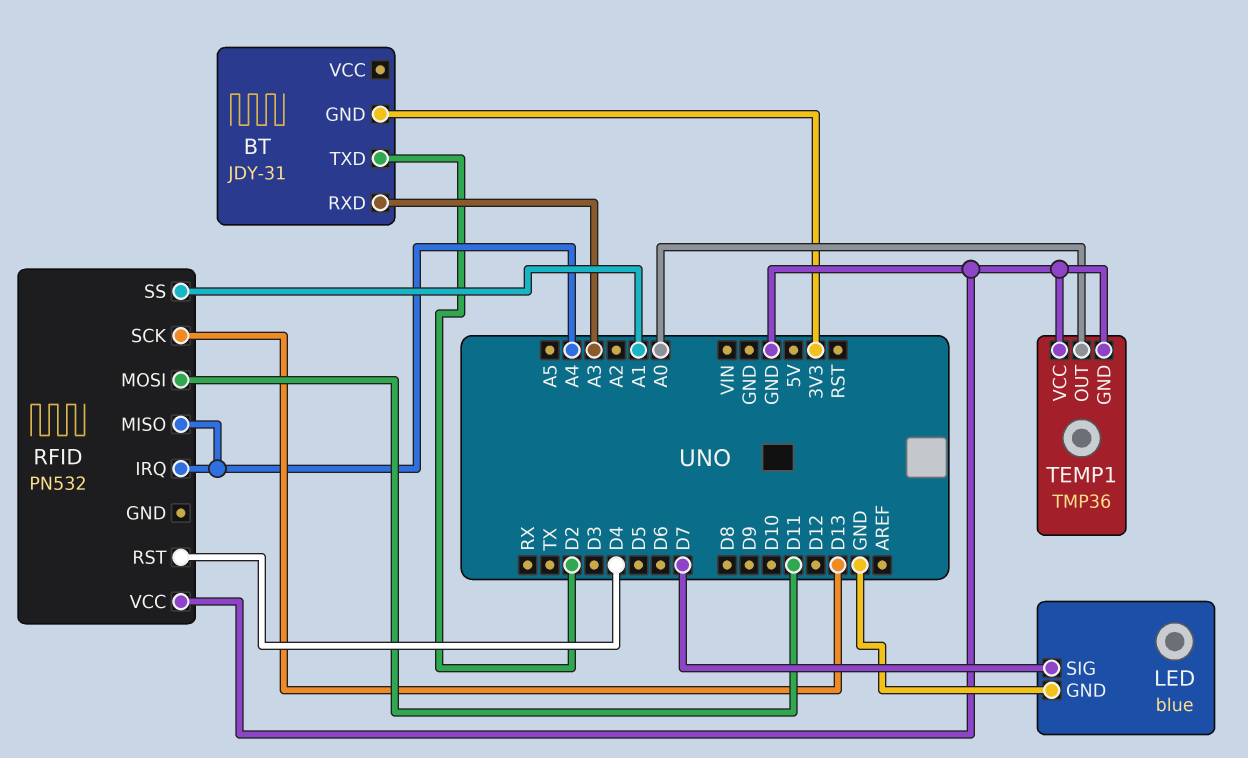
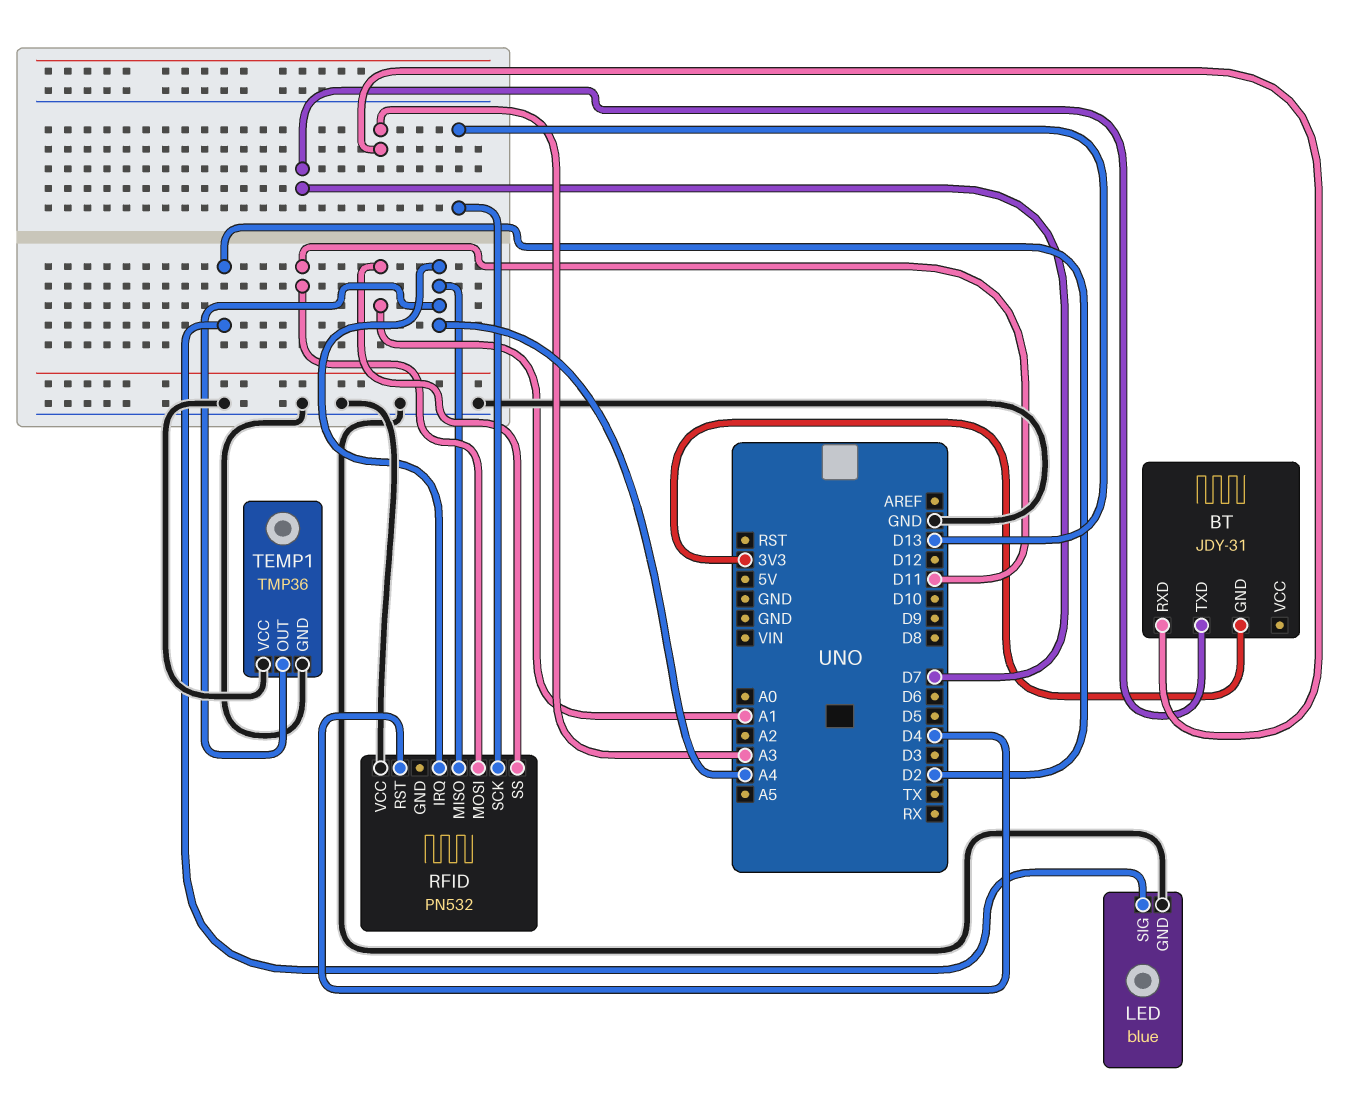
BT pin TXD: D2 -> D7
LED pin SIG: D7 -> D2
TEMP1 pin OUT: A0 -> A4

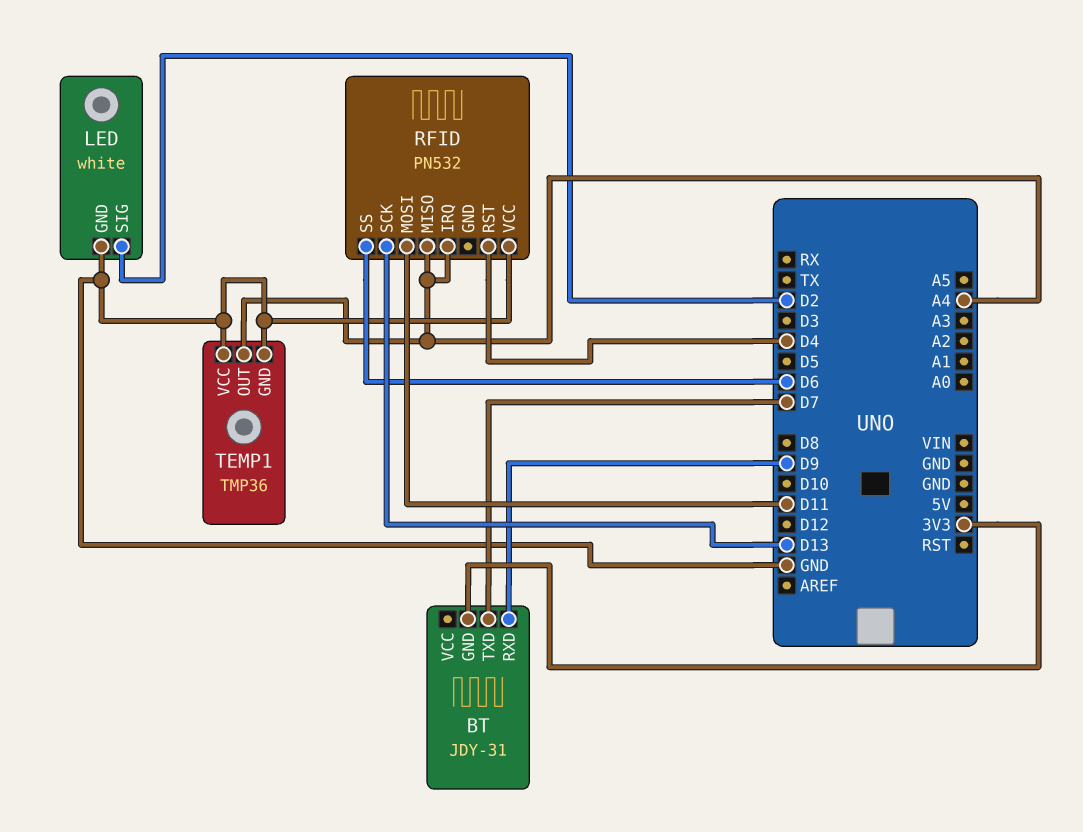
BT pin RXD: A3 -> D9
LED: blue -> white
RFID pin SS: A1 -> D6

